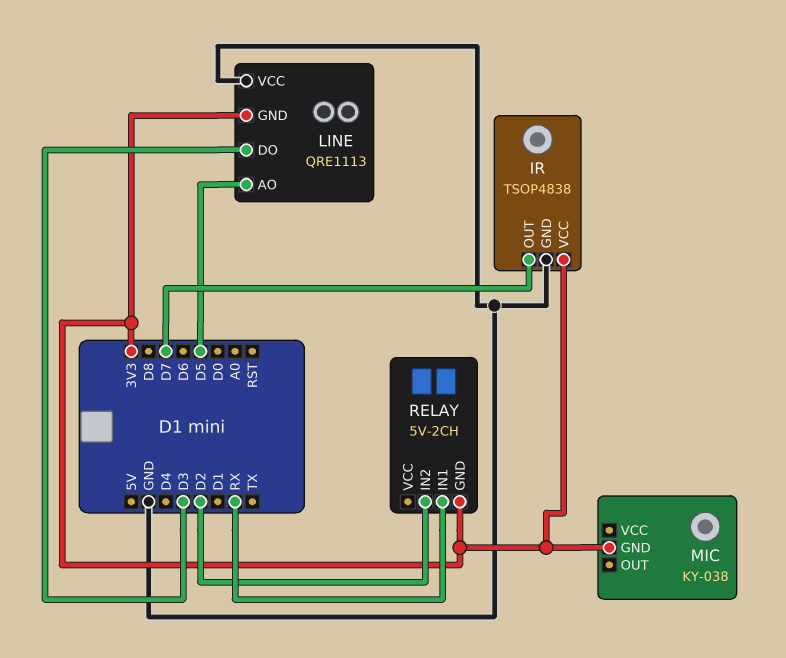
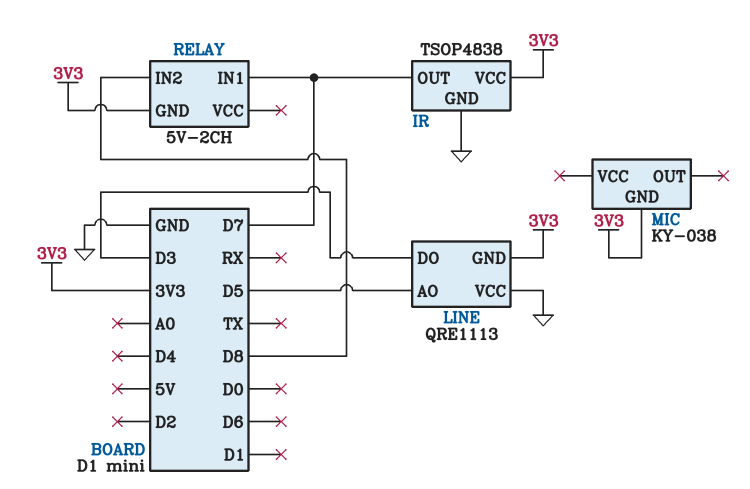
RELAY pin IN1: RX -> D7
RELAY pin IN2: D2 -> D8

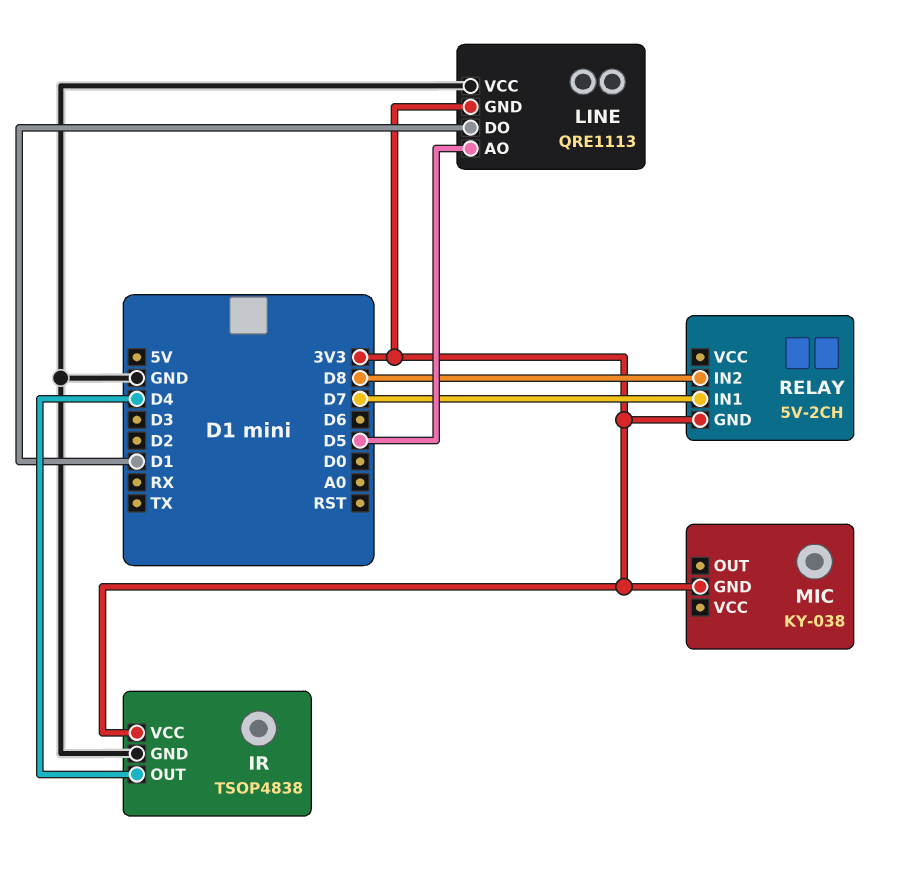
IR pin OUT: D7 -> D4
LINE pin DO: D3 -> D1

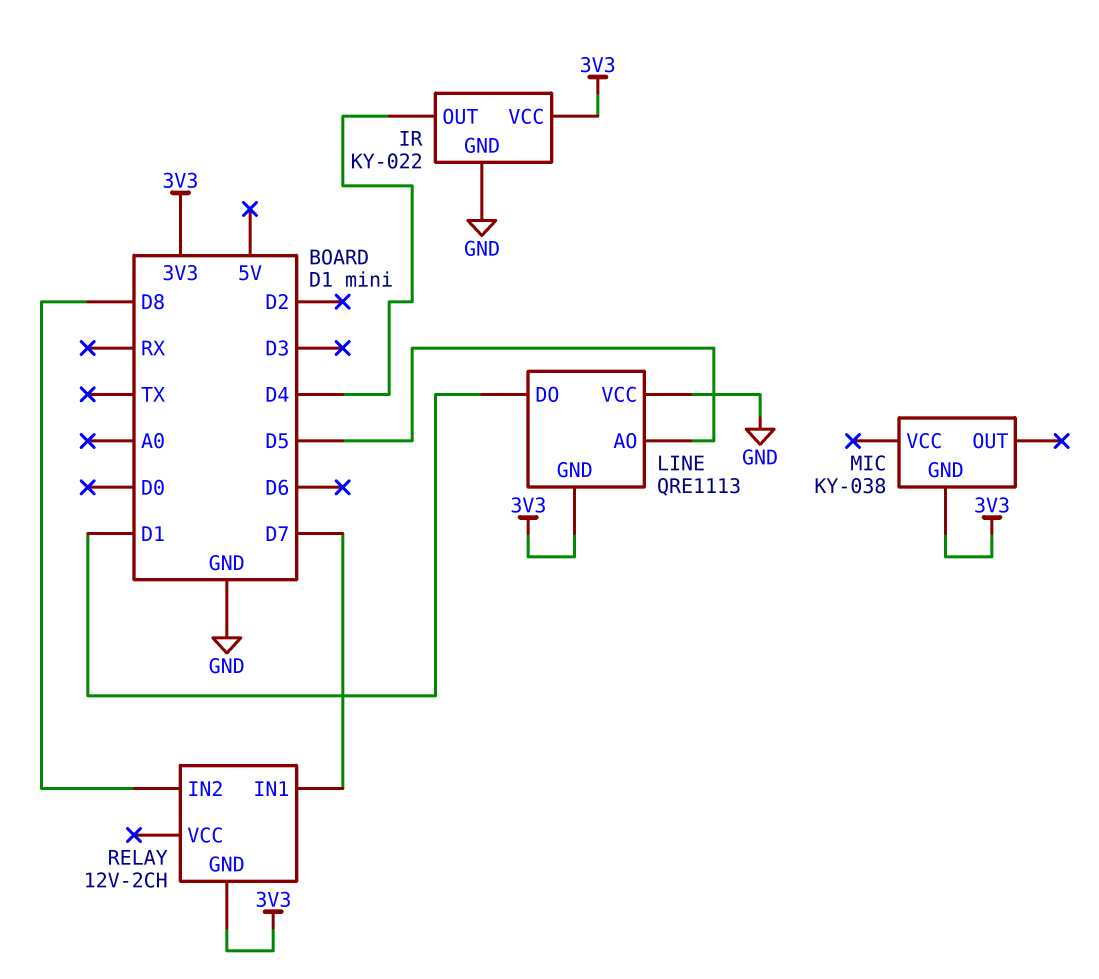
IR: TSOP4838 -> KY-022
RELAY: 5V-2CH -> 12V-2CH

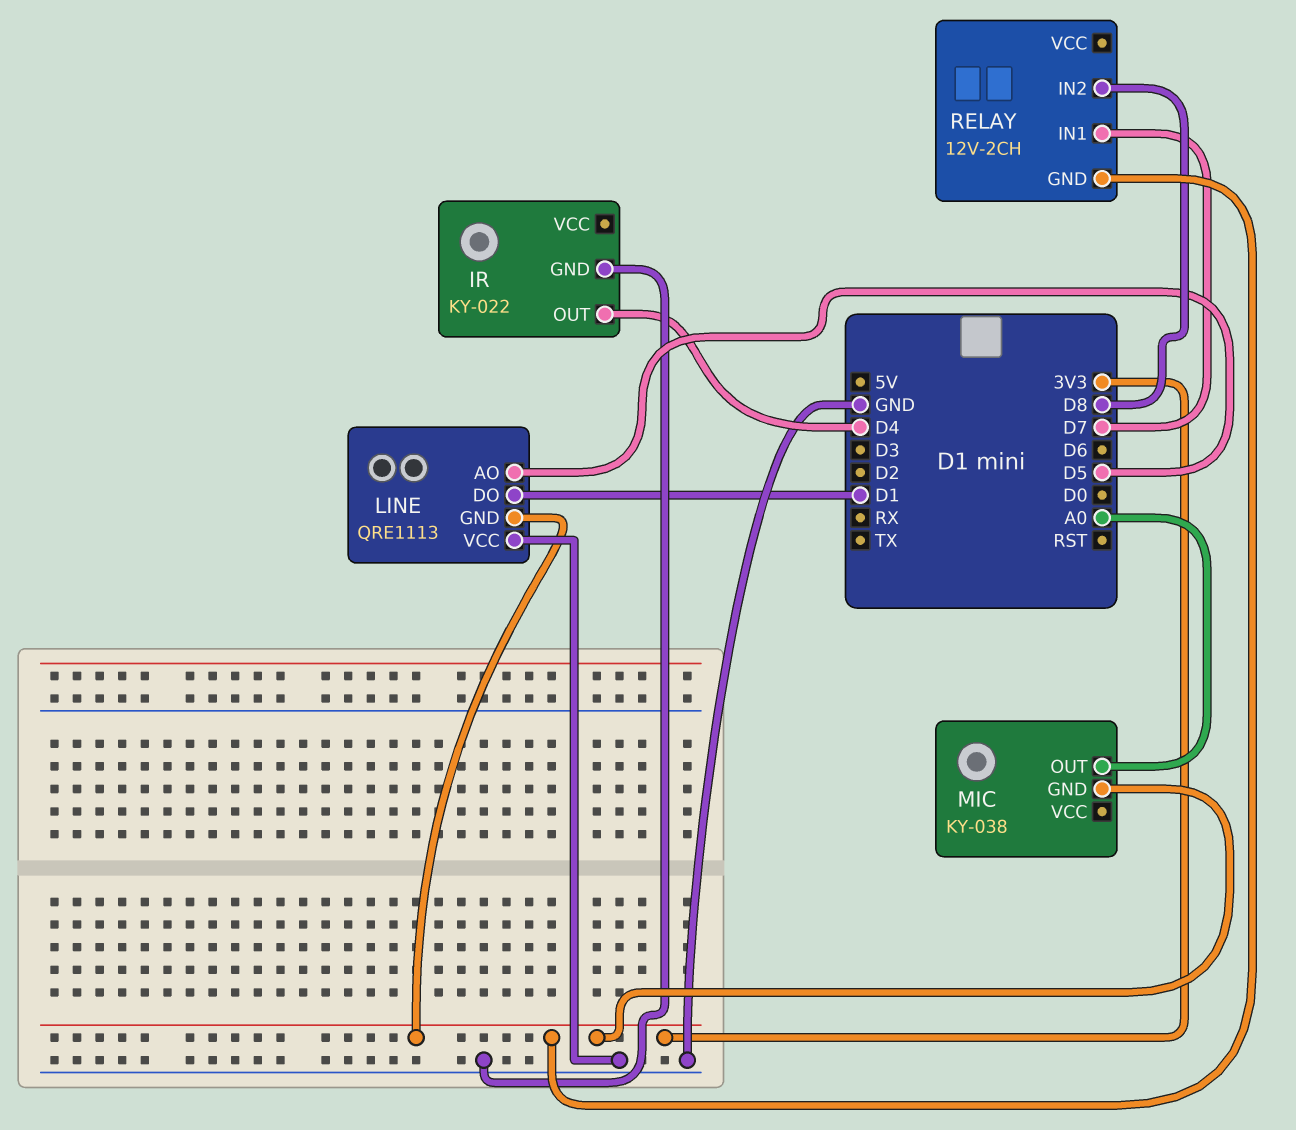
IR pin VCC: 3V3 -> none
MIC pin OUT: none -> A0

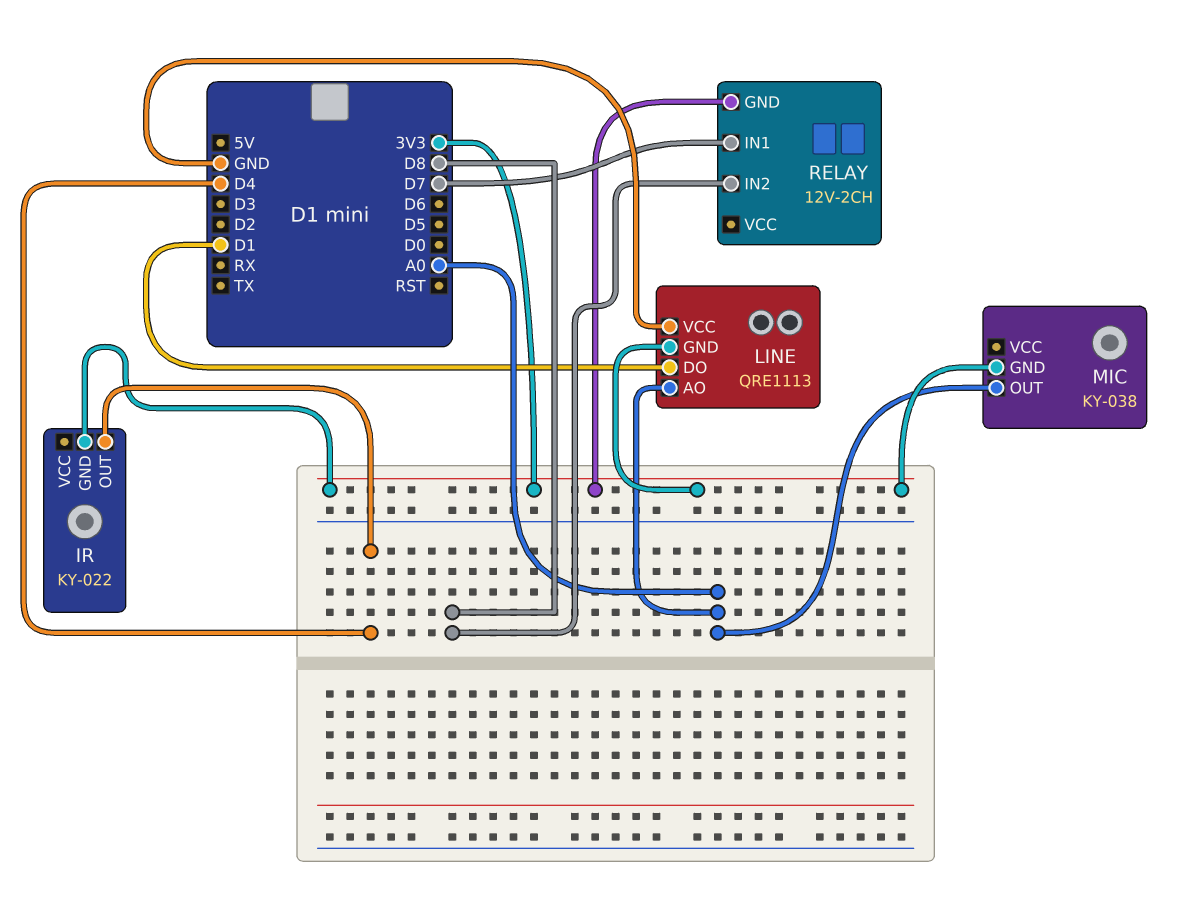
IR pin GND: GND -> 3V3
LINE pin AO: D5 -> A0

